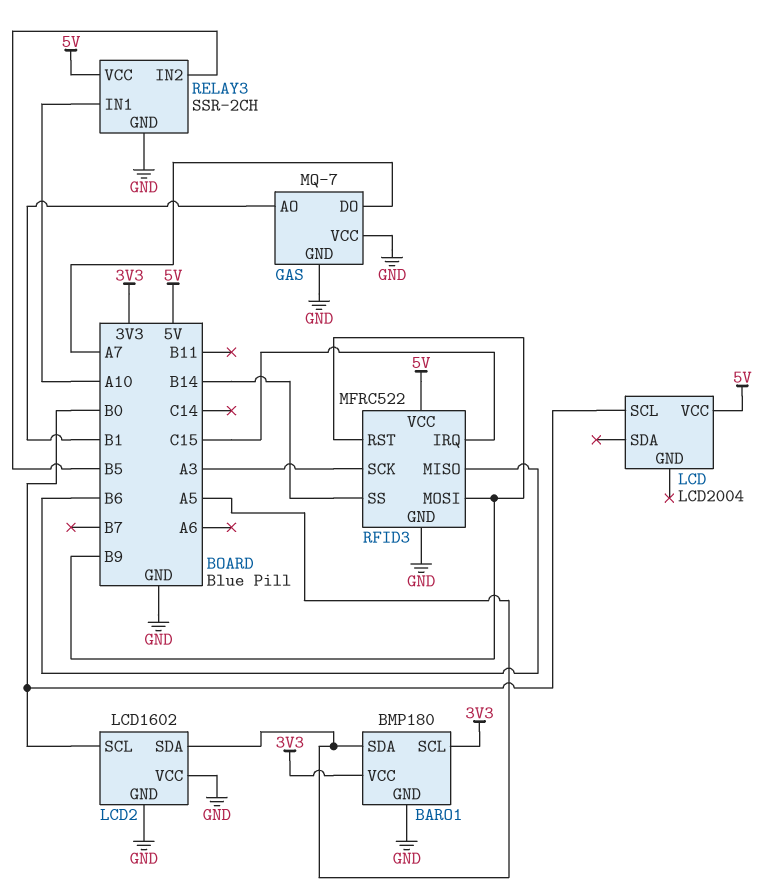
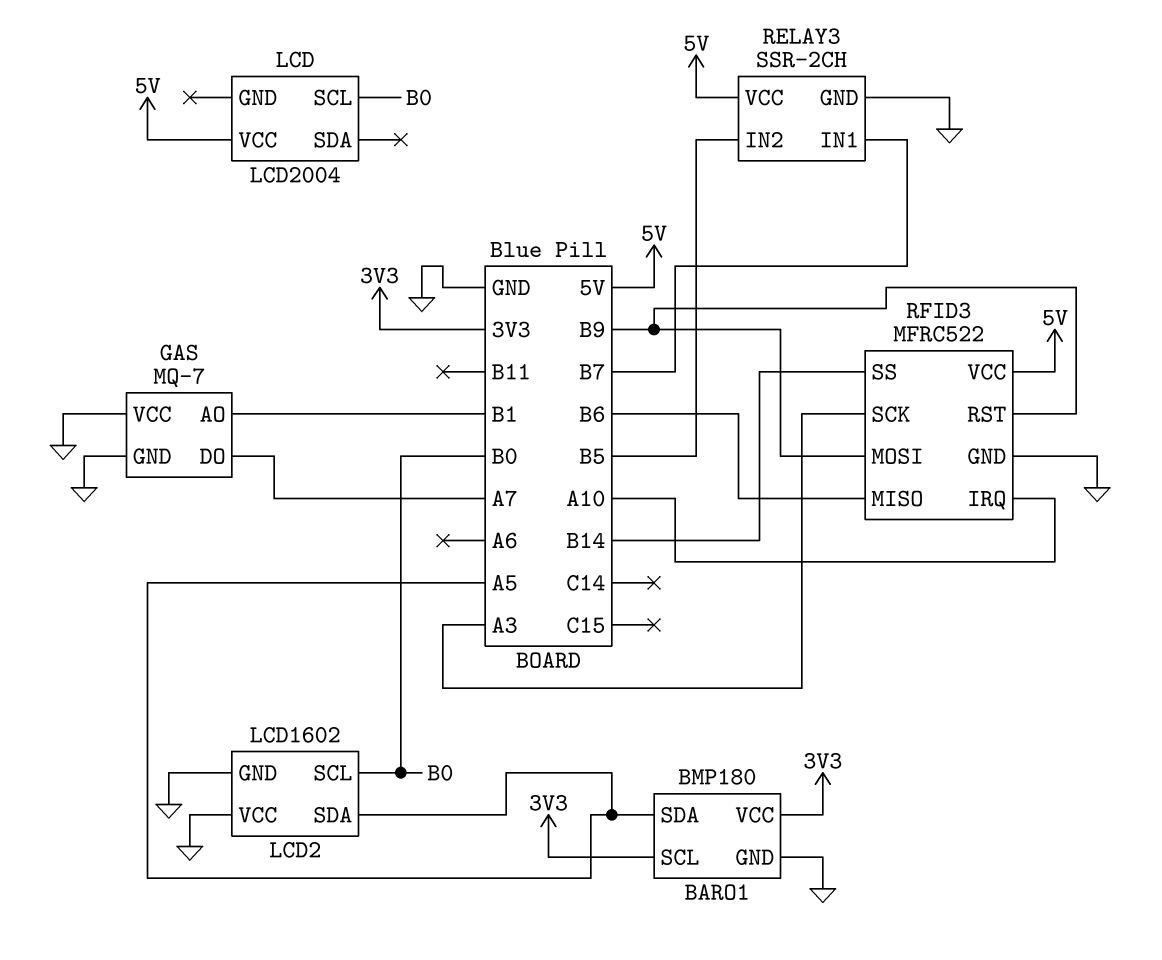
RELAY3 pin IN1: A10 -> B7
RFID3 pin IRQ: C15 -> A10

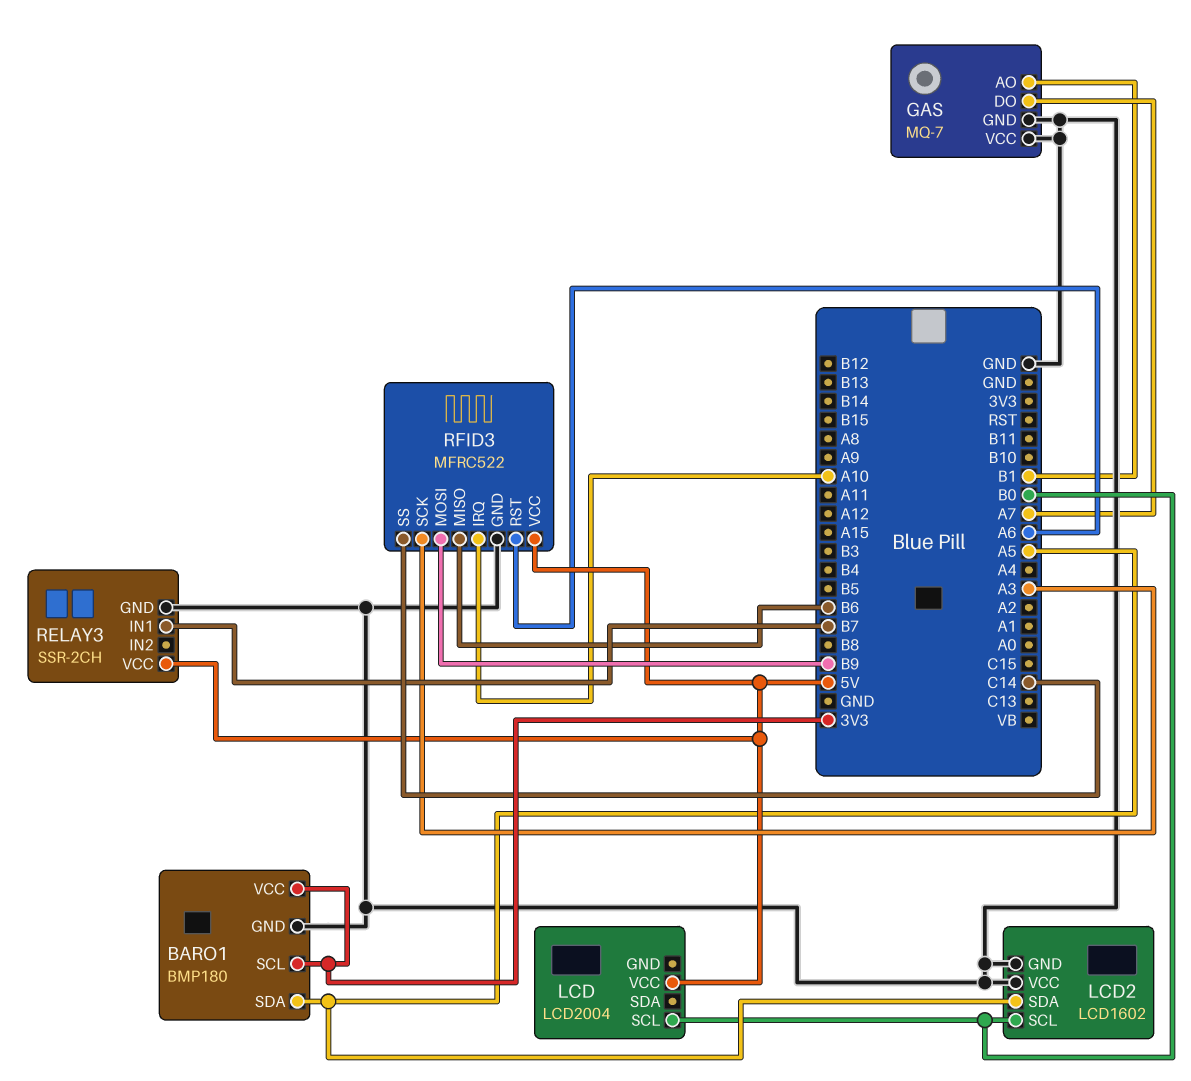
RELAY3 pin IN2: B5 -> none
RFID3 pin RST: B9 -> A6
RFID3 pin SS: B14 -> C14

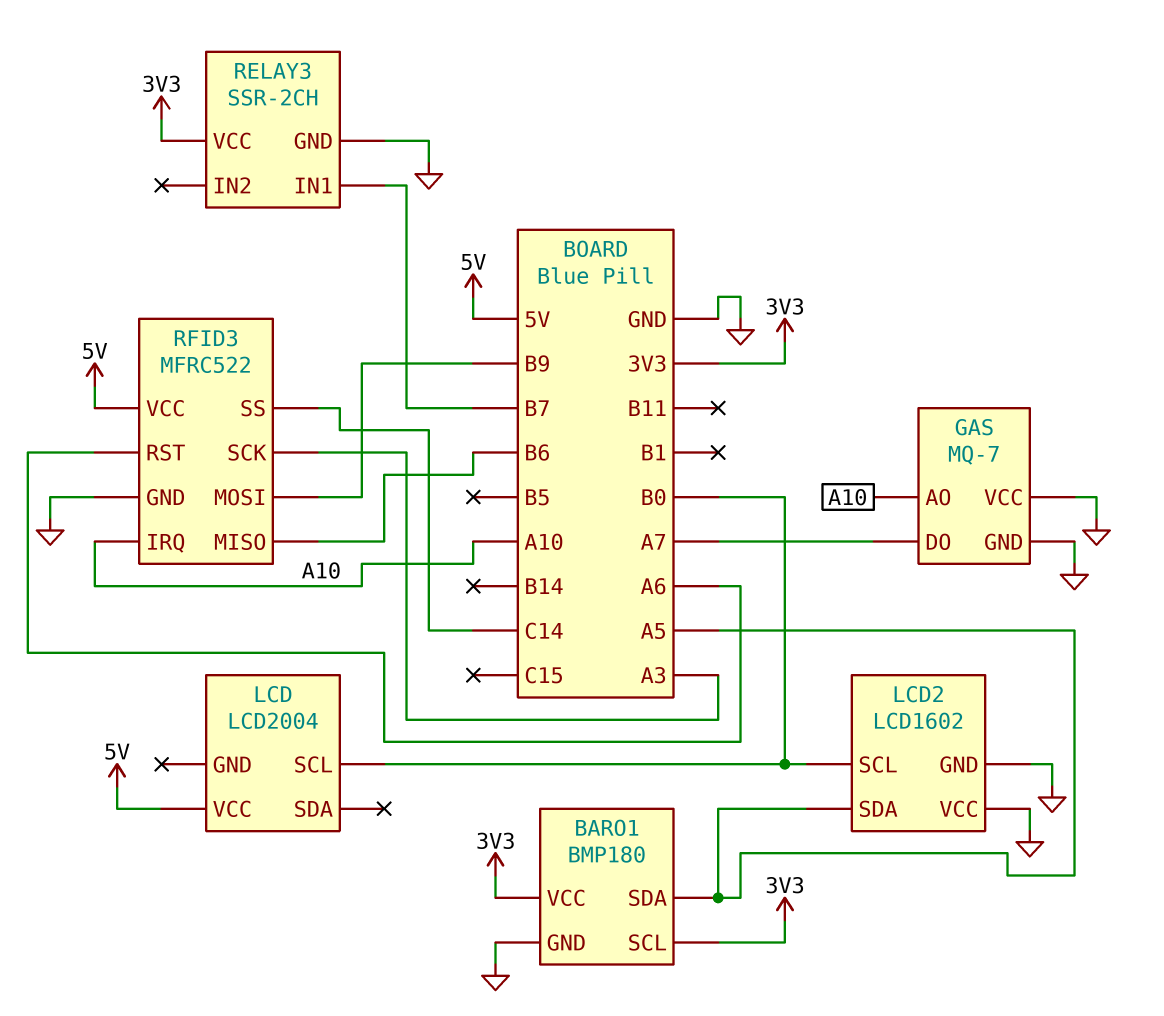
GAS pin AO: B1 -> A10
RELAY3 pin VCC: 5V -> 3V3

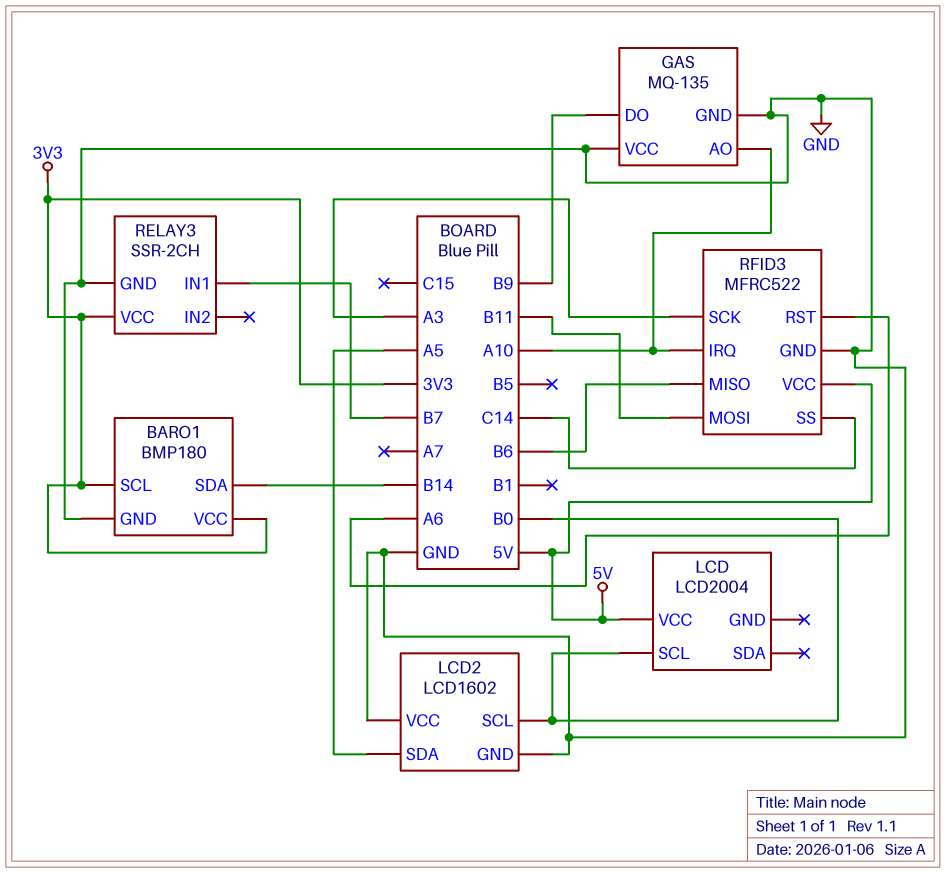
BARO1 pin SDA: A5 -> B14
GAS: MQ-7 -> MQ-135
GAS pin DO: A7 -> B9
RFID3 pin MOSI: B9 -> B11

